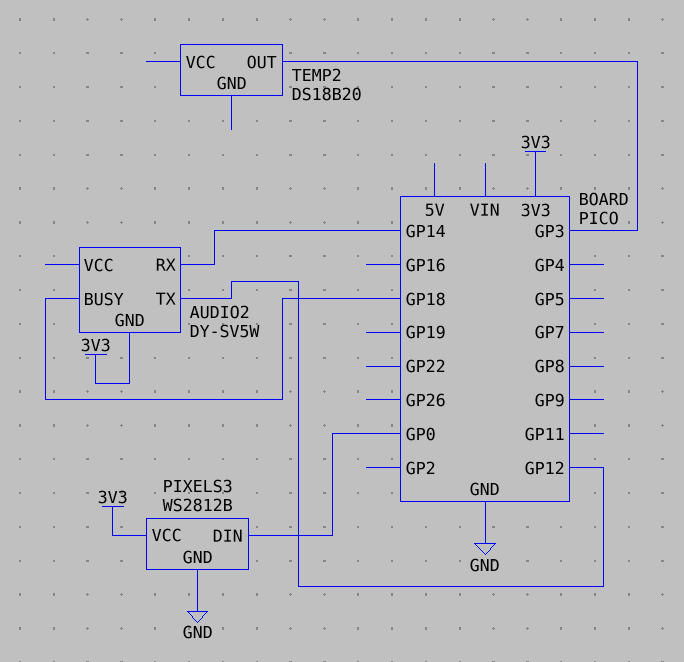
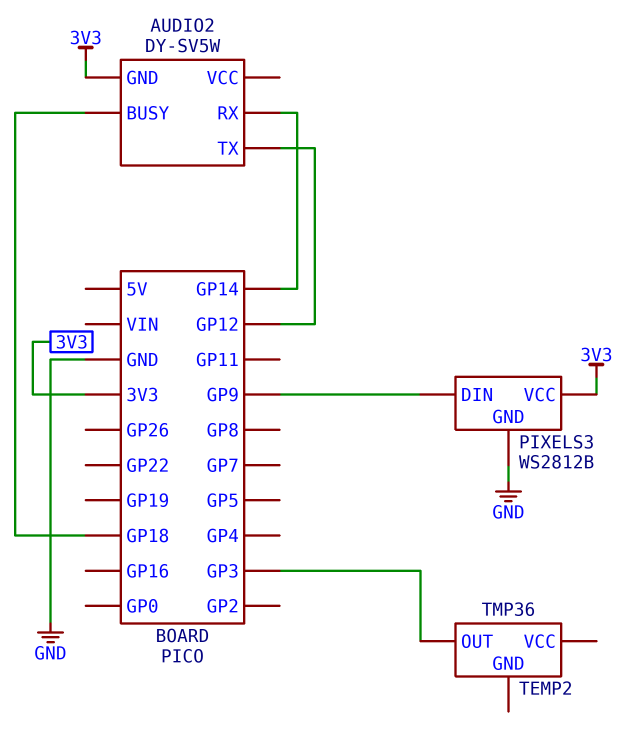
PIXELS3 pin DIN: GP0 -> GP9
TEMP2: DS18B20 -> TMP36

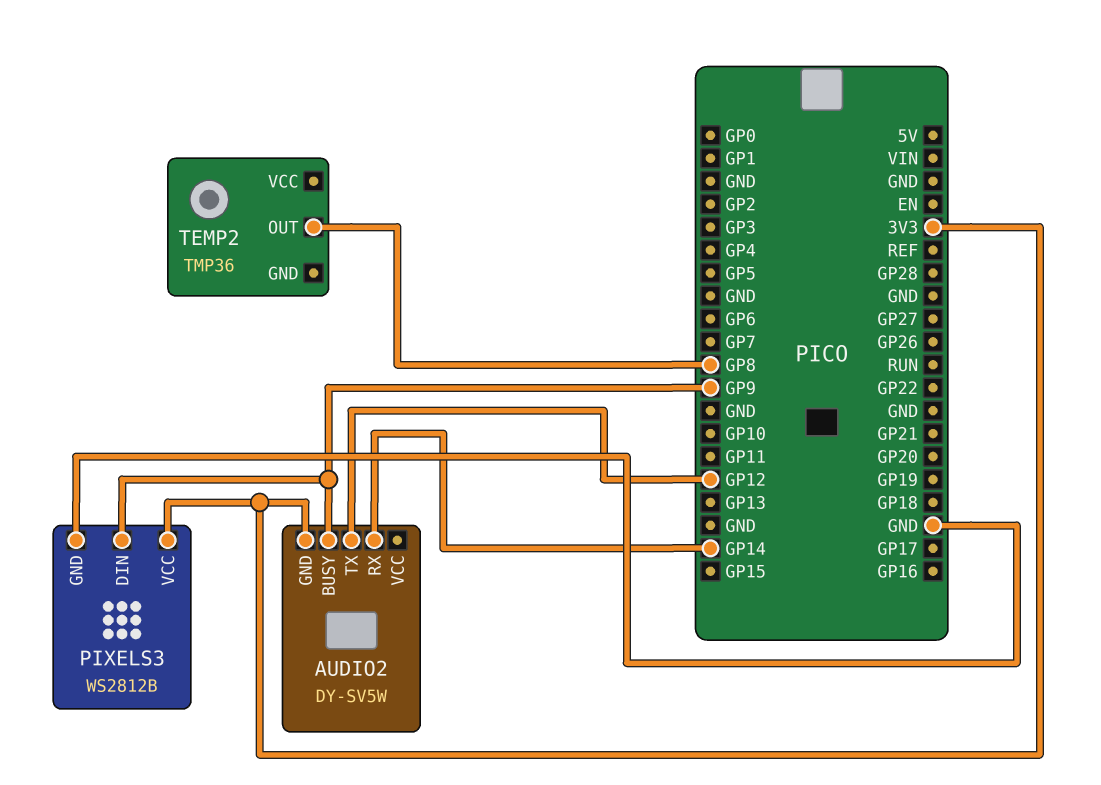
AUDIO2 pin BUSY: GP18 -> GP9
TEMP2 pin OUT: GP3 -> GP8

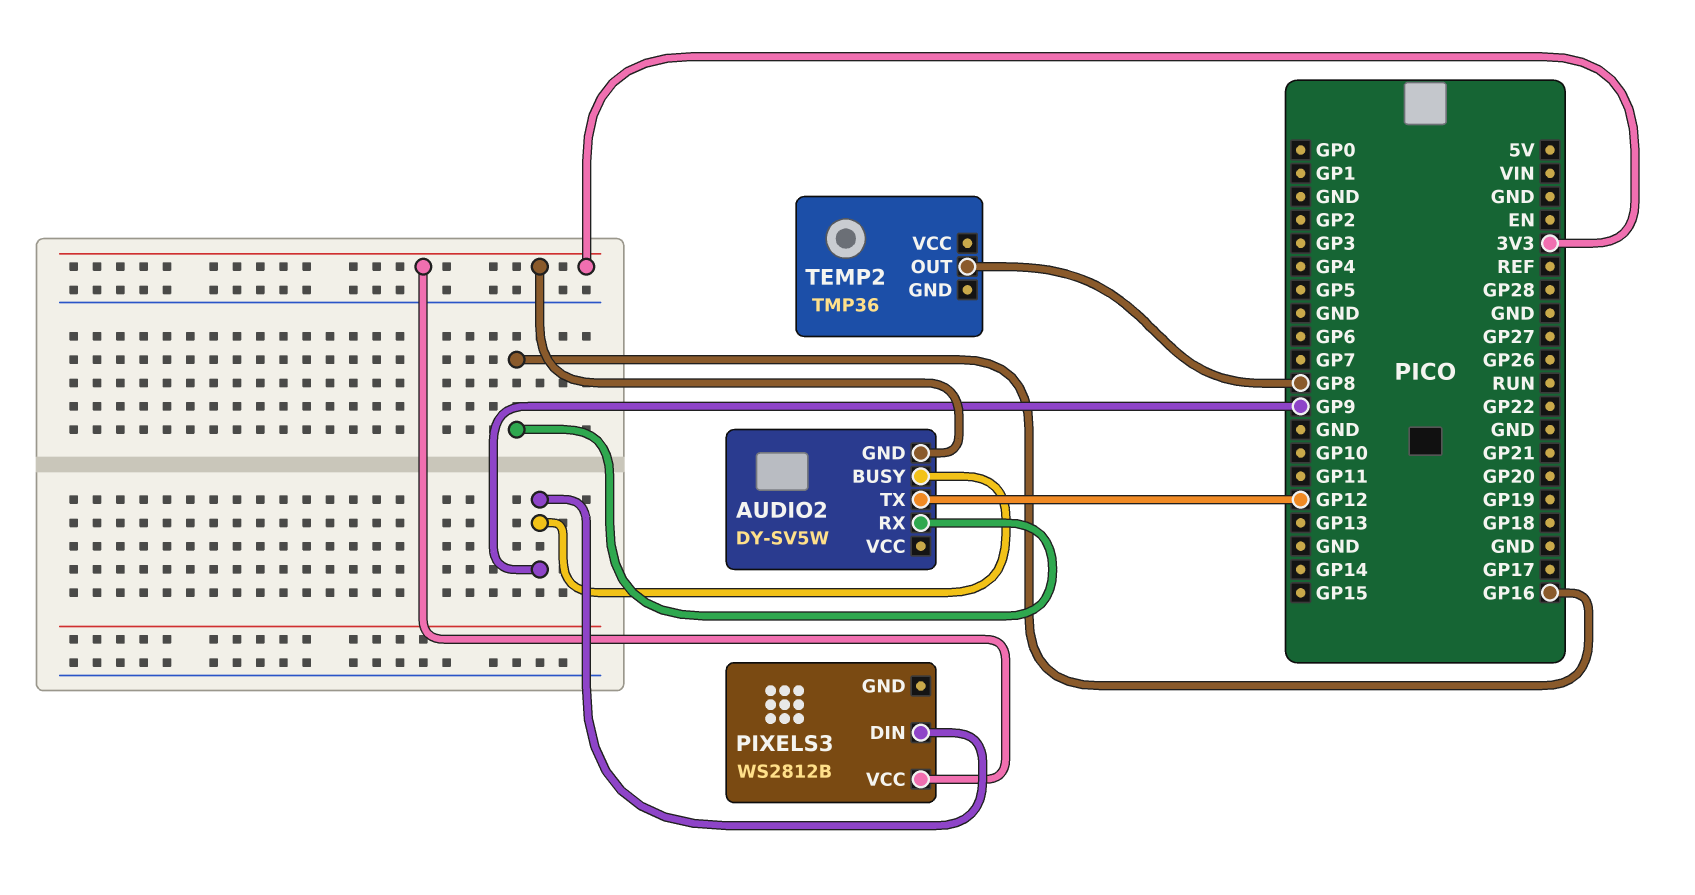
AUDIO2 pin RX: GP14 -> GP16
PIXELS3 pin GND: GND -> none

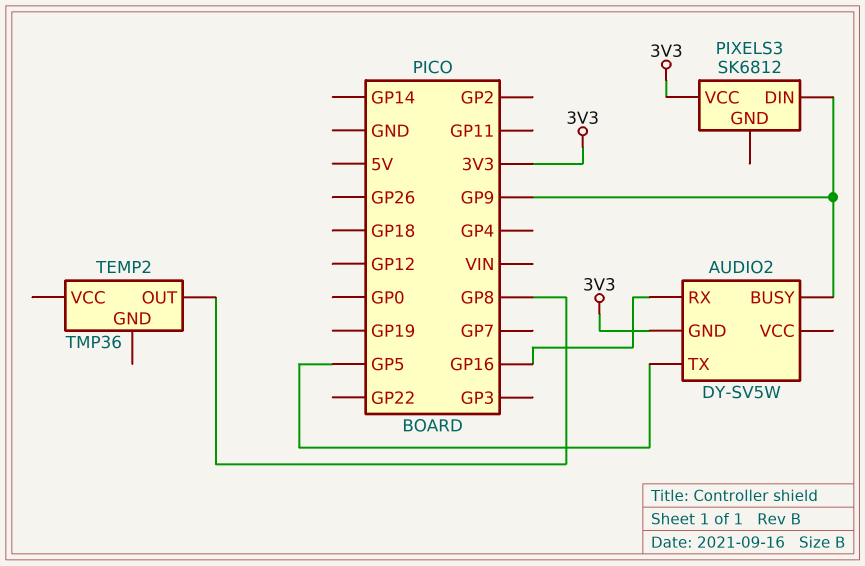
AUDIO2 pin TX: GP12 -> GP5
PIXELS3: WS2812B -> SK6812

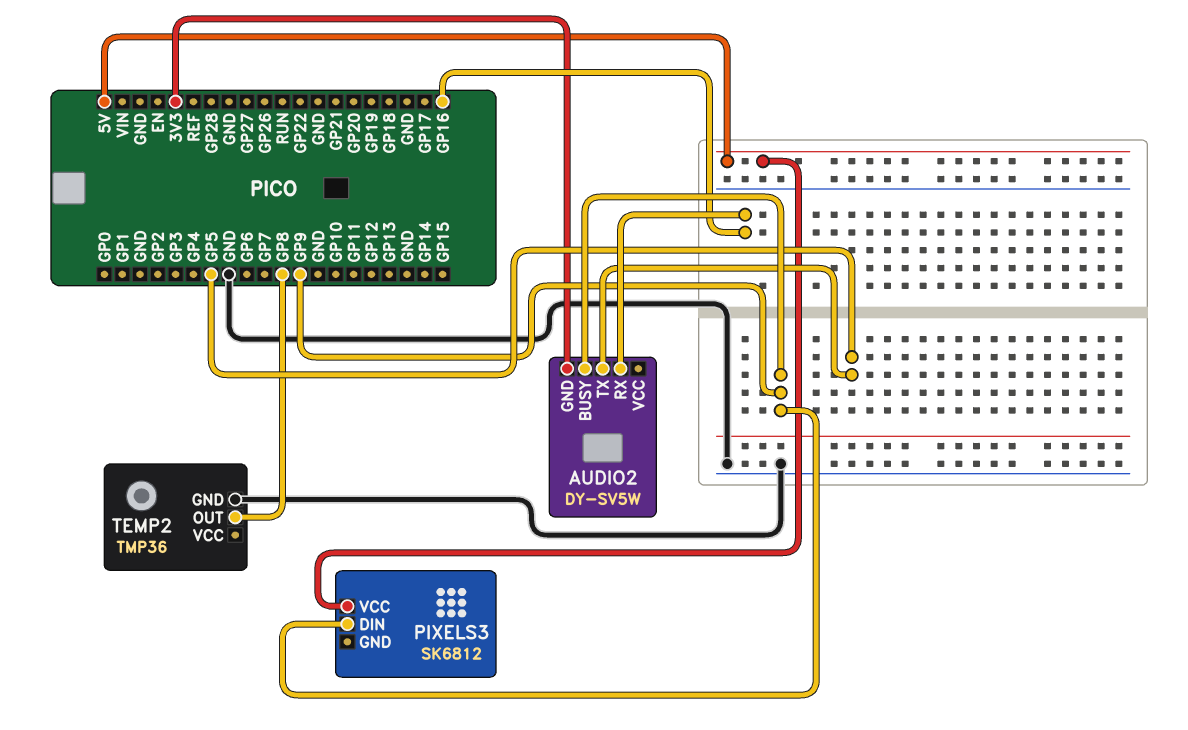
PIXELS3 pin VCC: 3V3 -> 5V
TEMP2 pin GND: none -> GND

